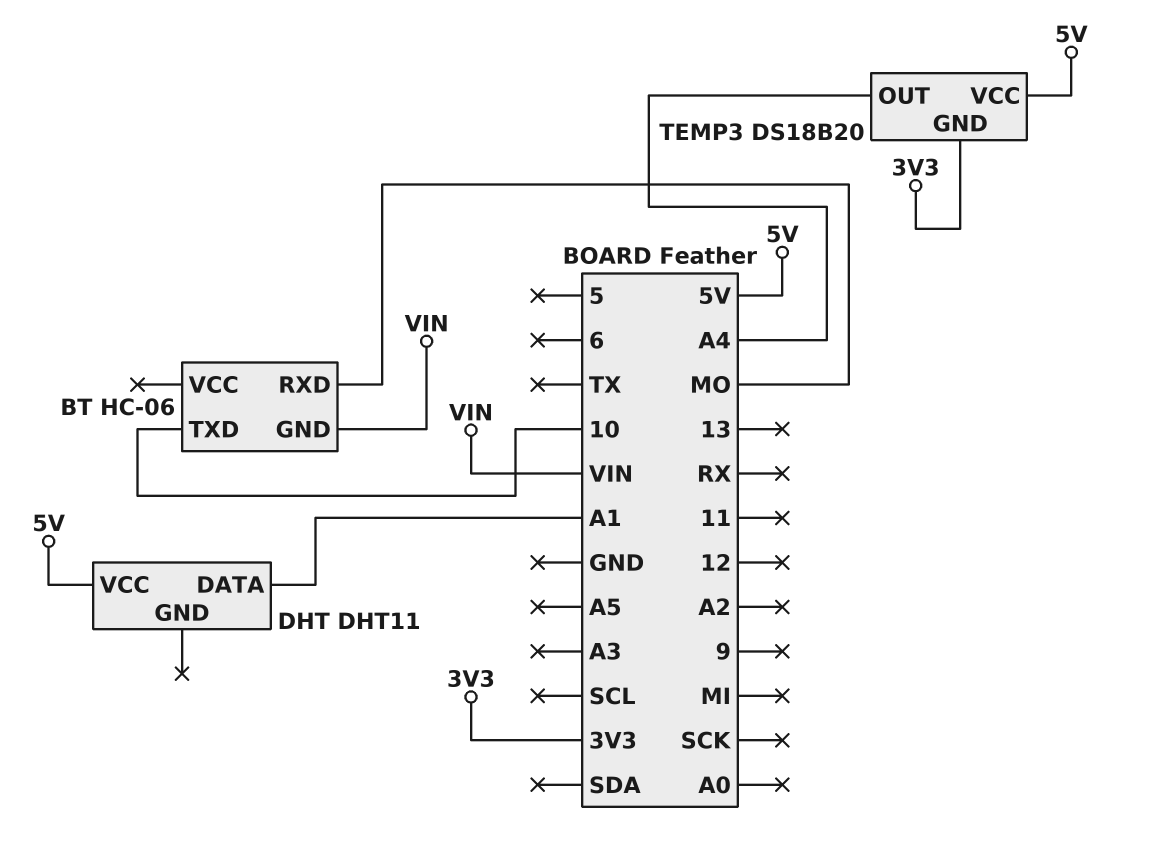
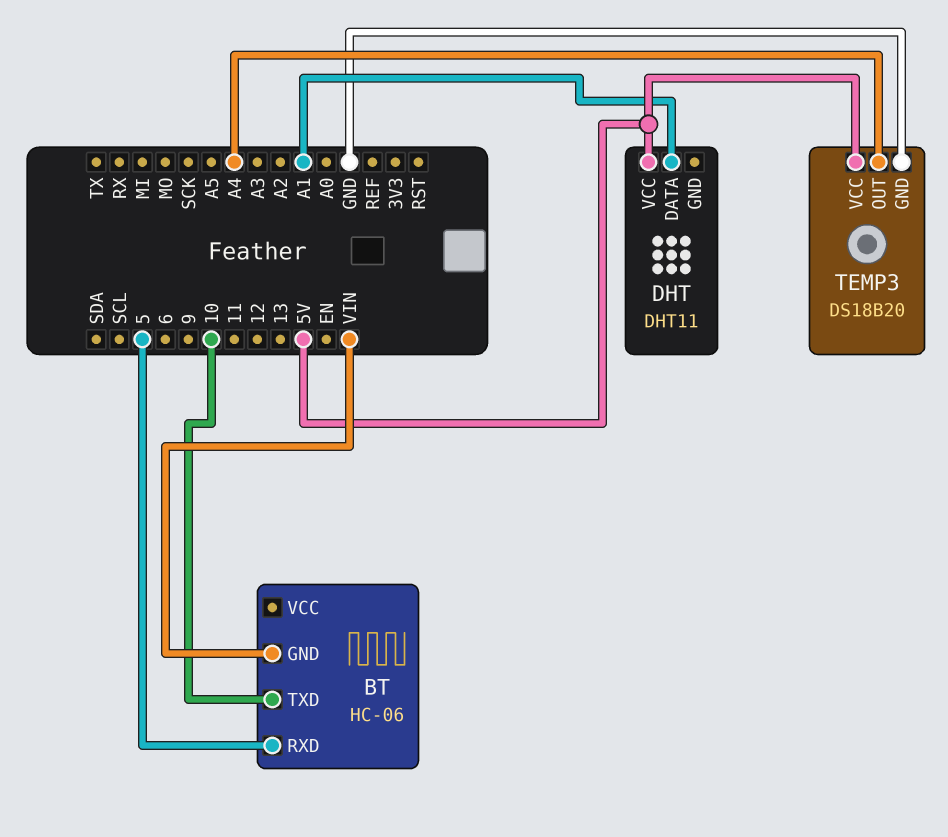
BT pin RXD: MO -> 5
TEMP3 pin GND: 3V3 -> GND

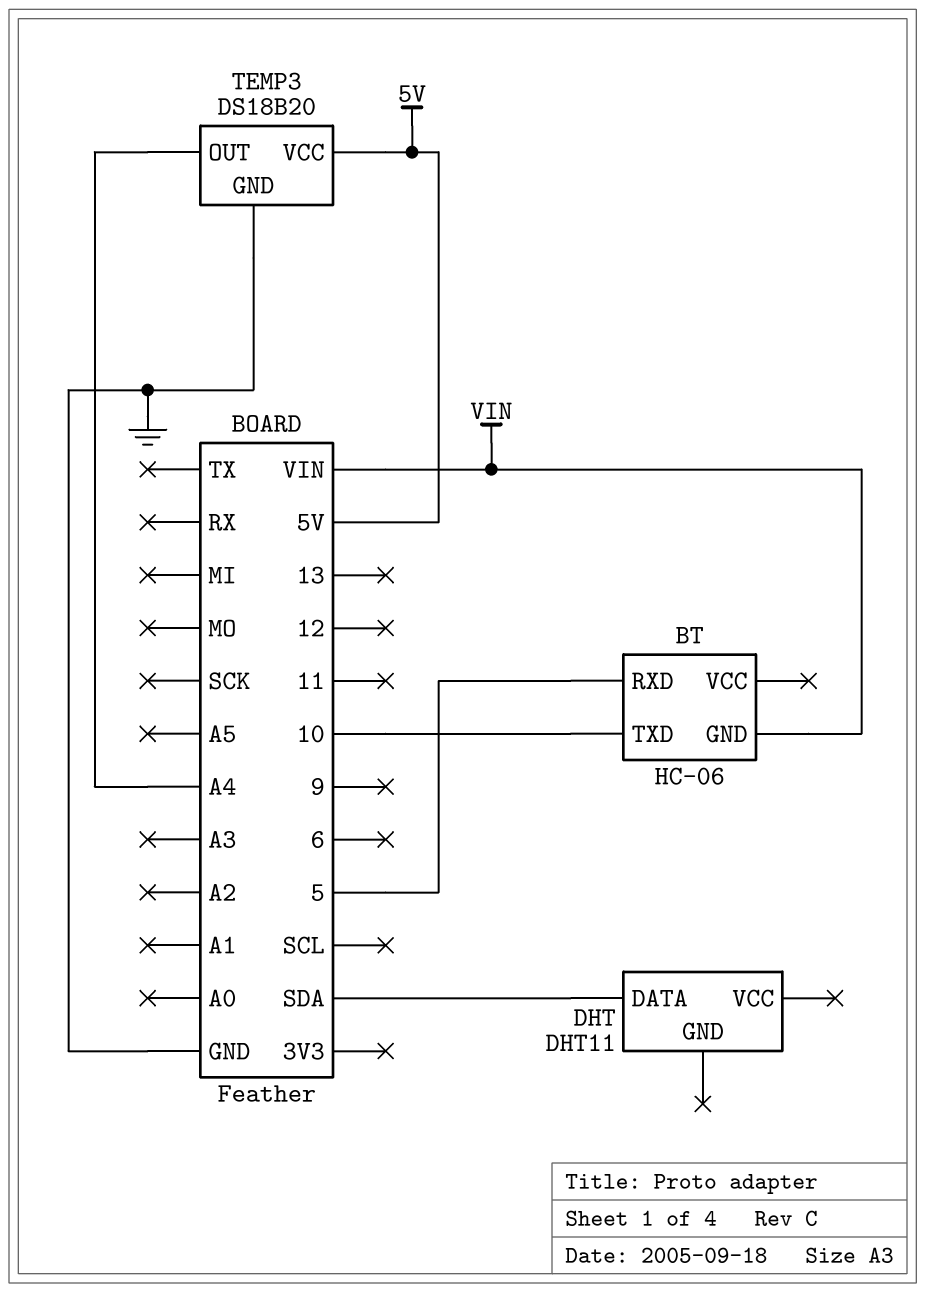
DHT pin DATA: A1 -> SDA
DHT pin VCC: 5V -> none

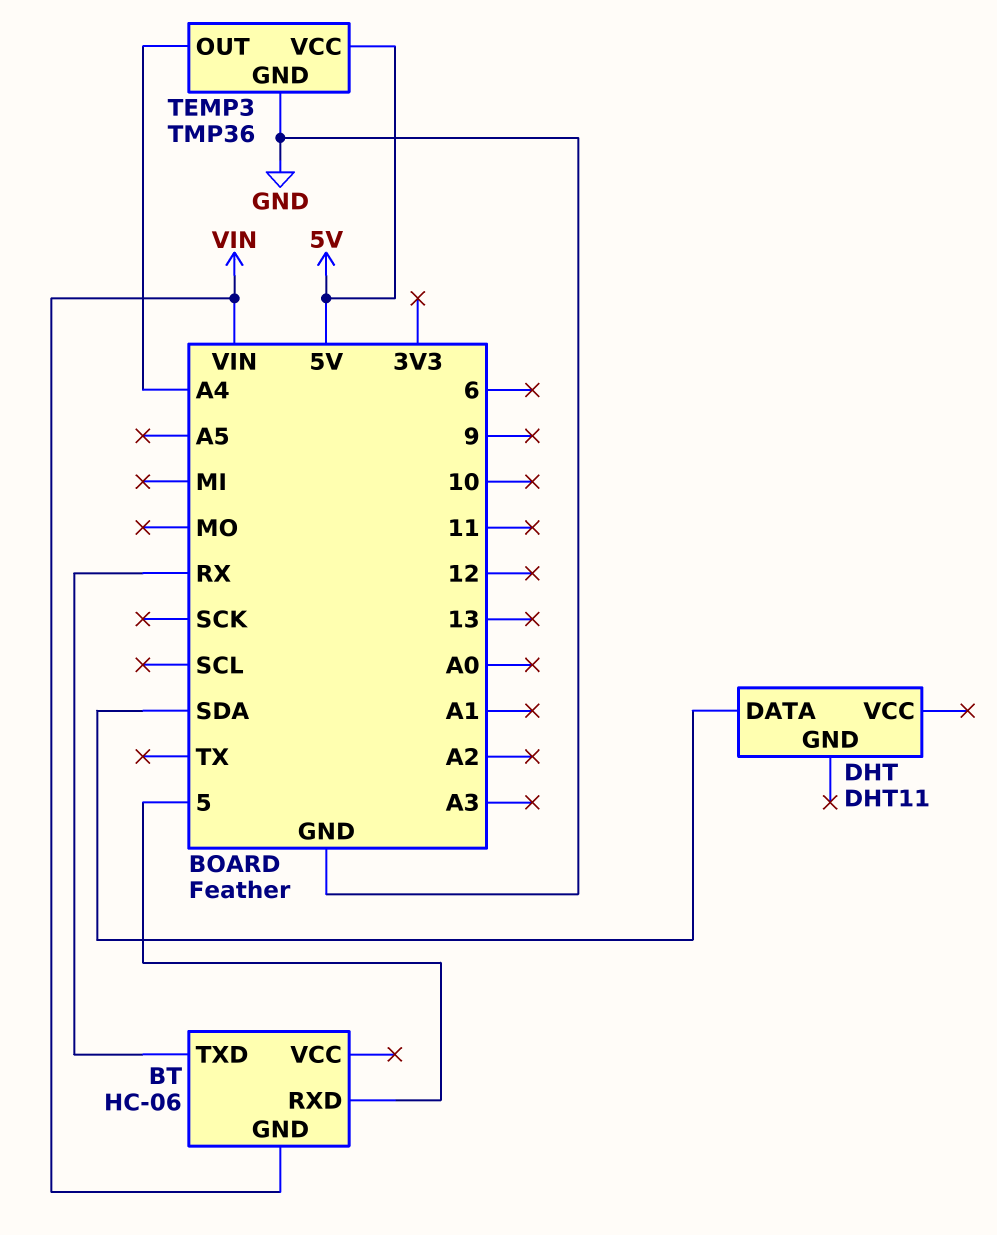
BT pin TXD: 10 -> RX
TEMP3: DS18B20 -> TMP36

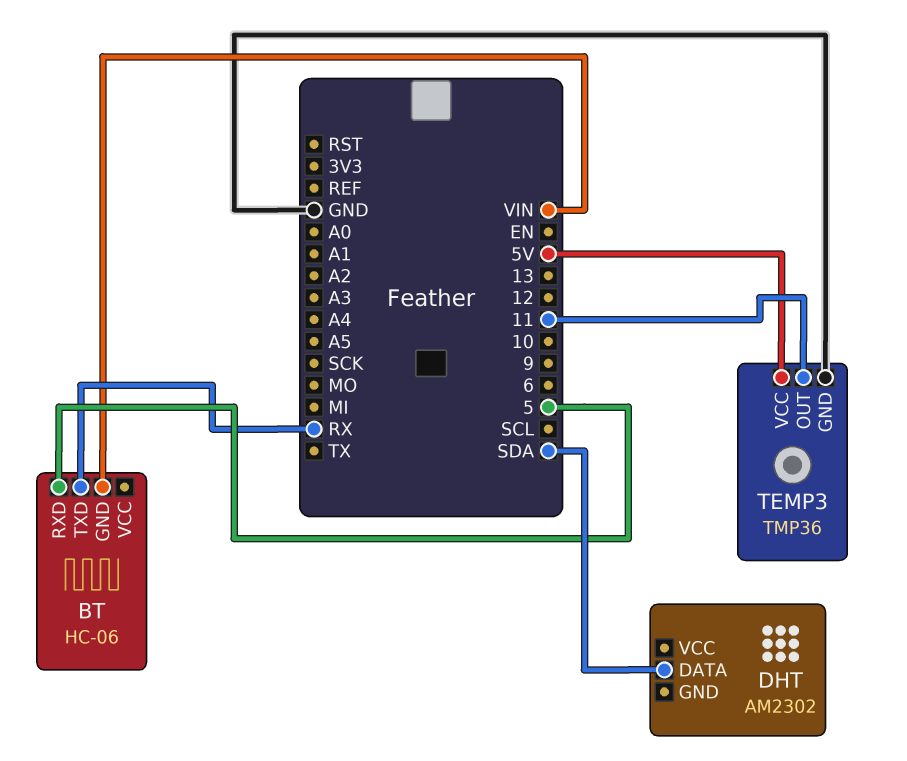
DHT: DHT11 -> AM2302
TEMP3 pin OUT: A4 -> 11

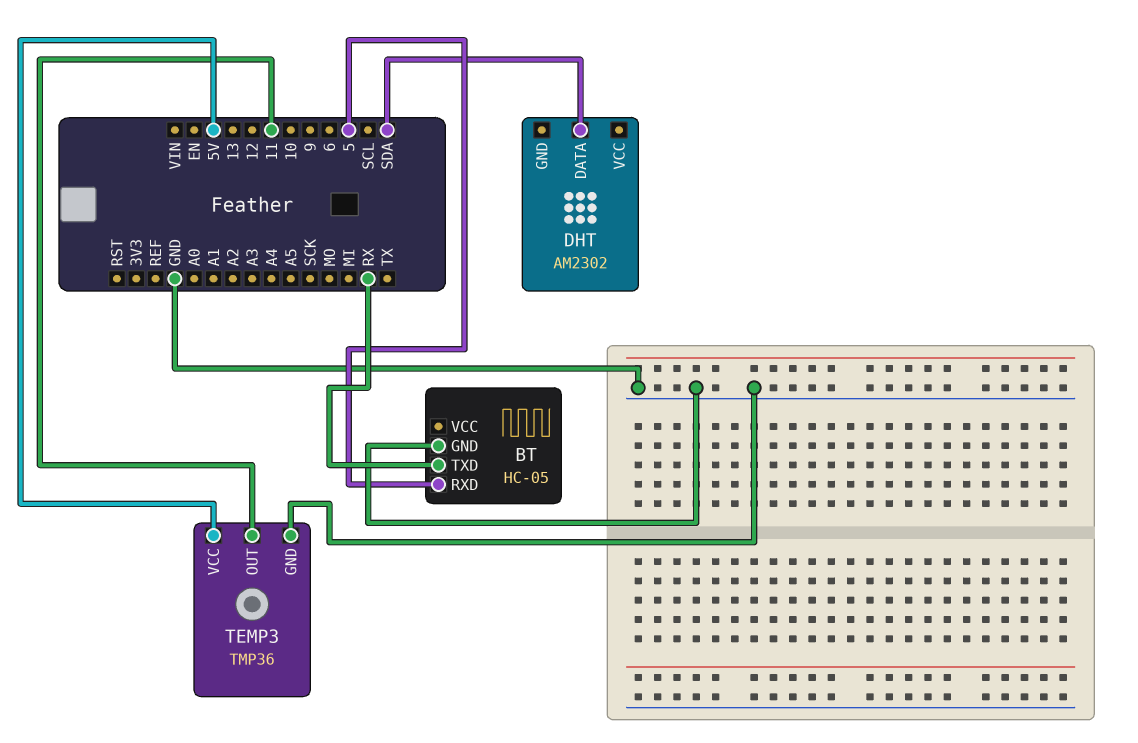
BT: HC-06 -> HC-05
BT pin GND: VIN -> GND

